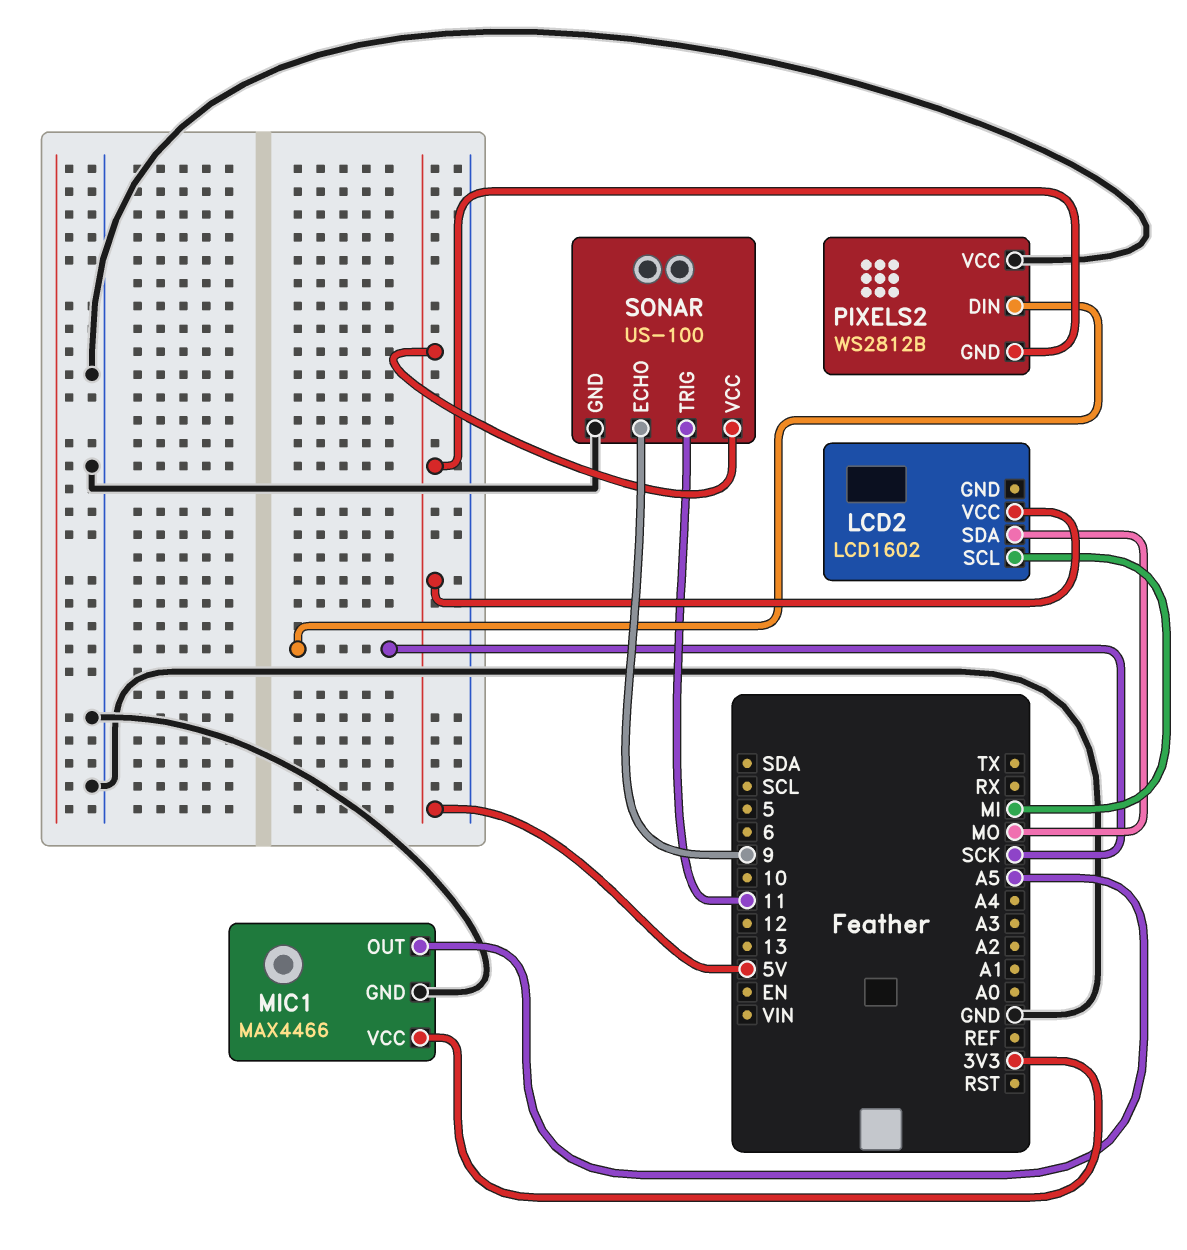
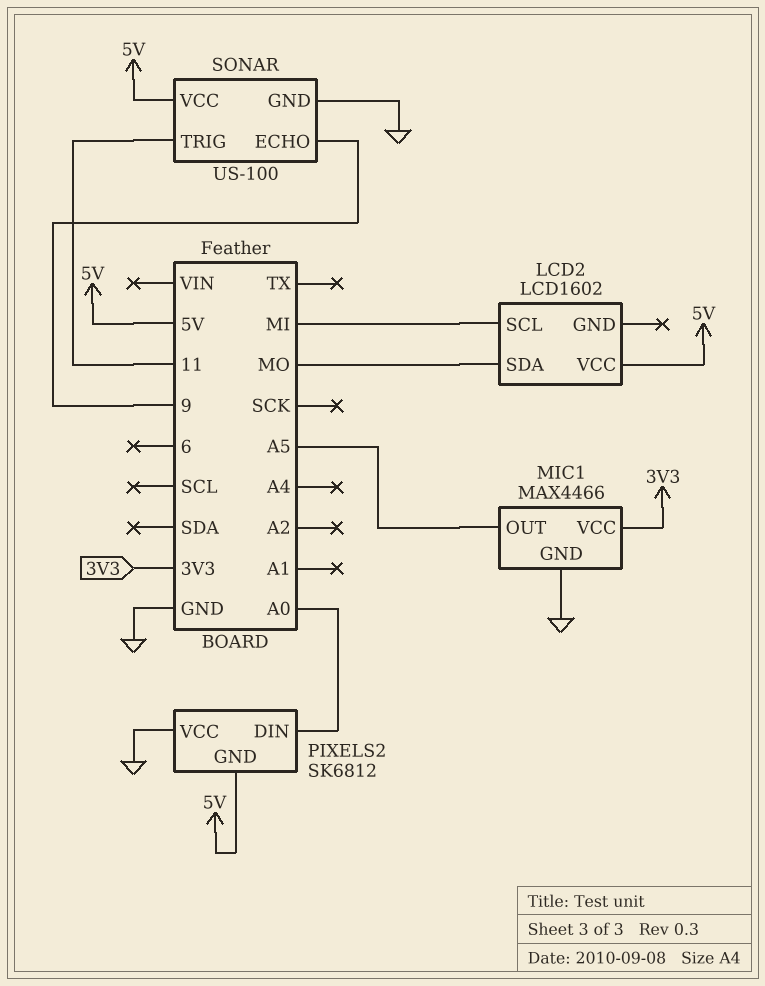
PIXELS2: WS2812B -> SK6812
PIXELS2 pin DIN: SCK -> A0

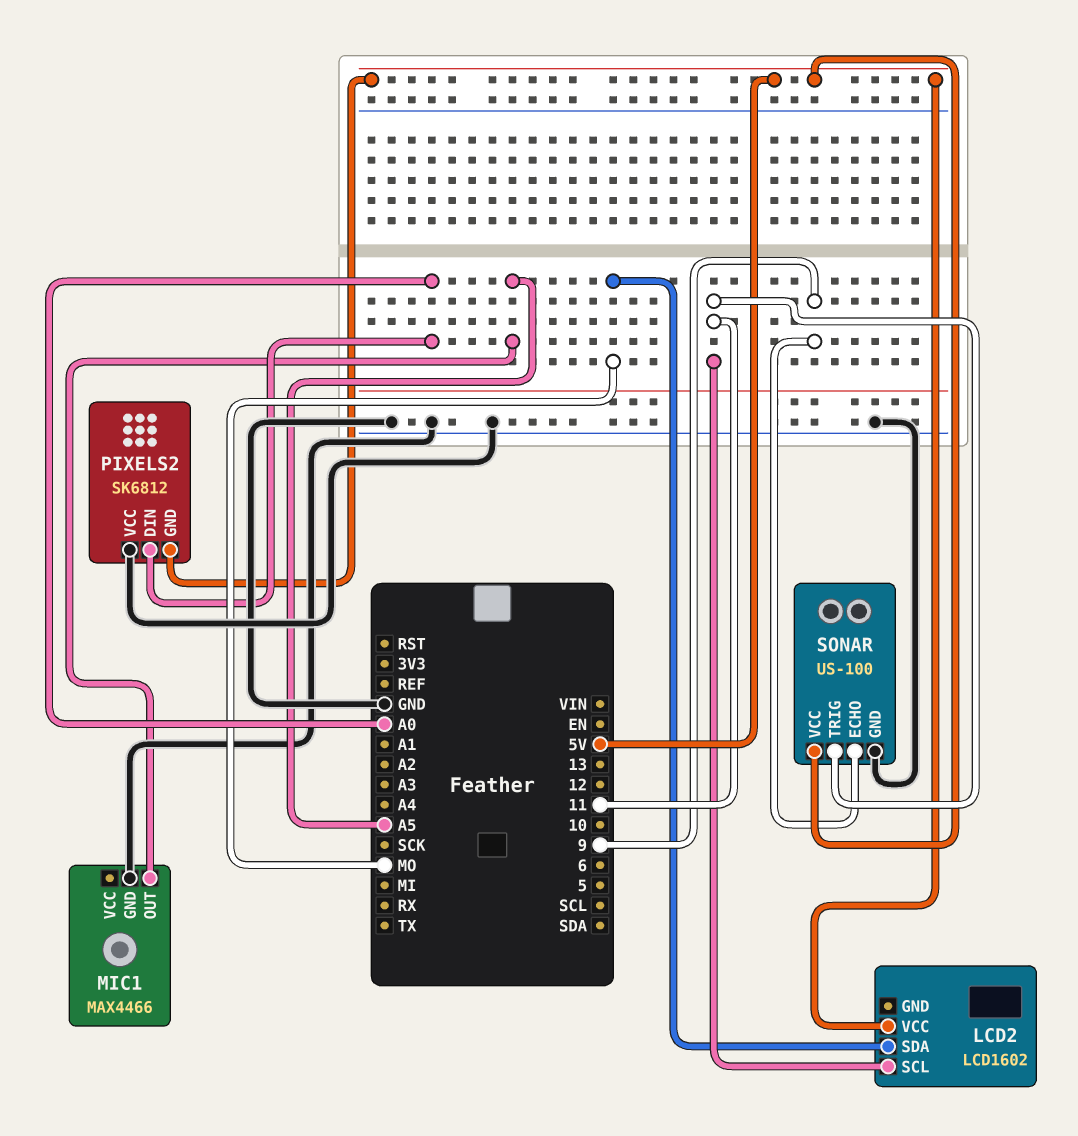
LCD2 pin SCL: MI -> 11
MIC1 pin VCC: 3V3 -> none

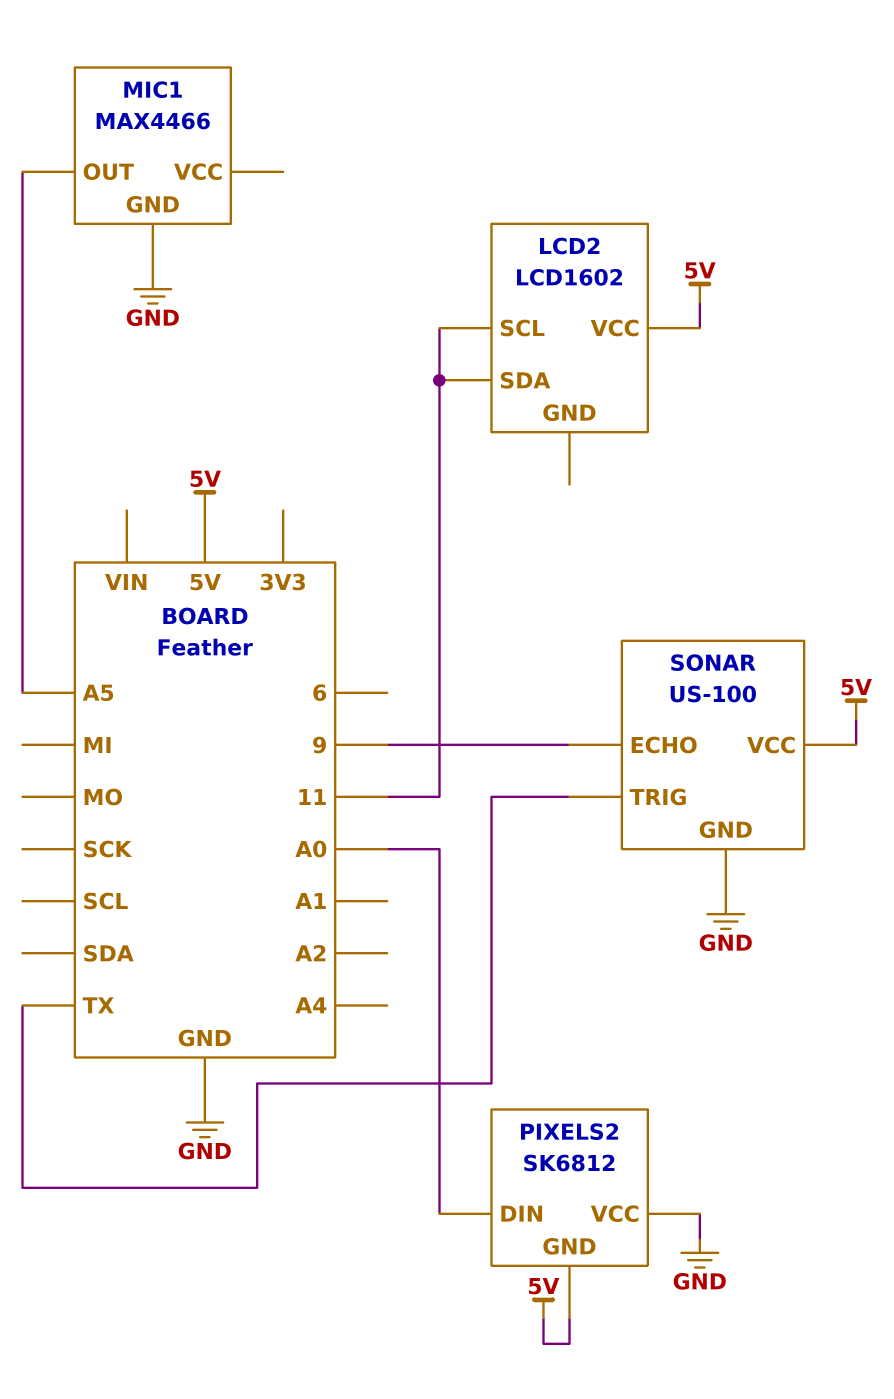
LCD2 pin SDA: MO -> 11
SONAR pin TRIG: 11 -> TX

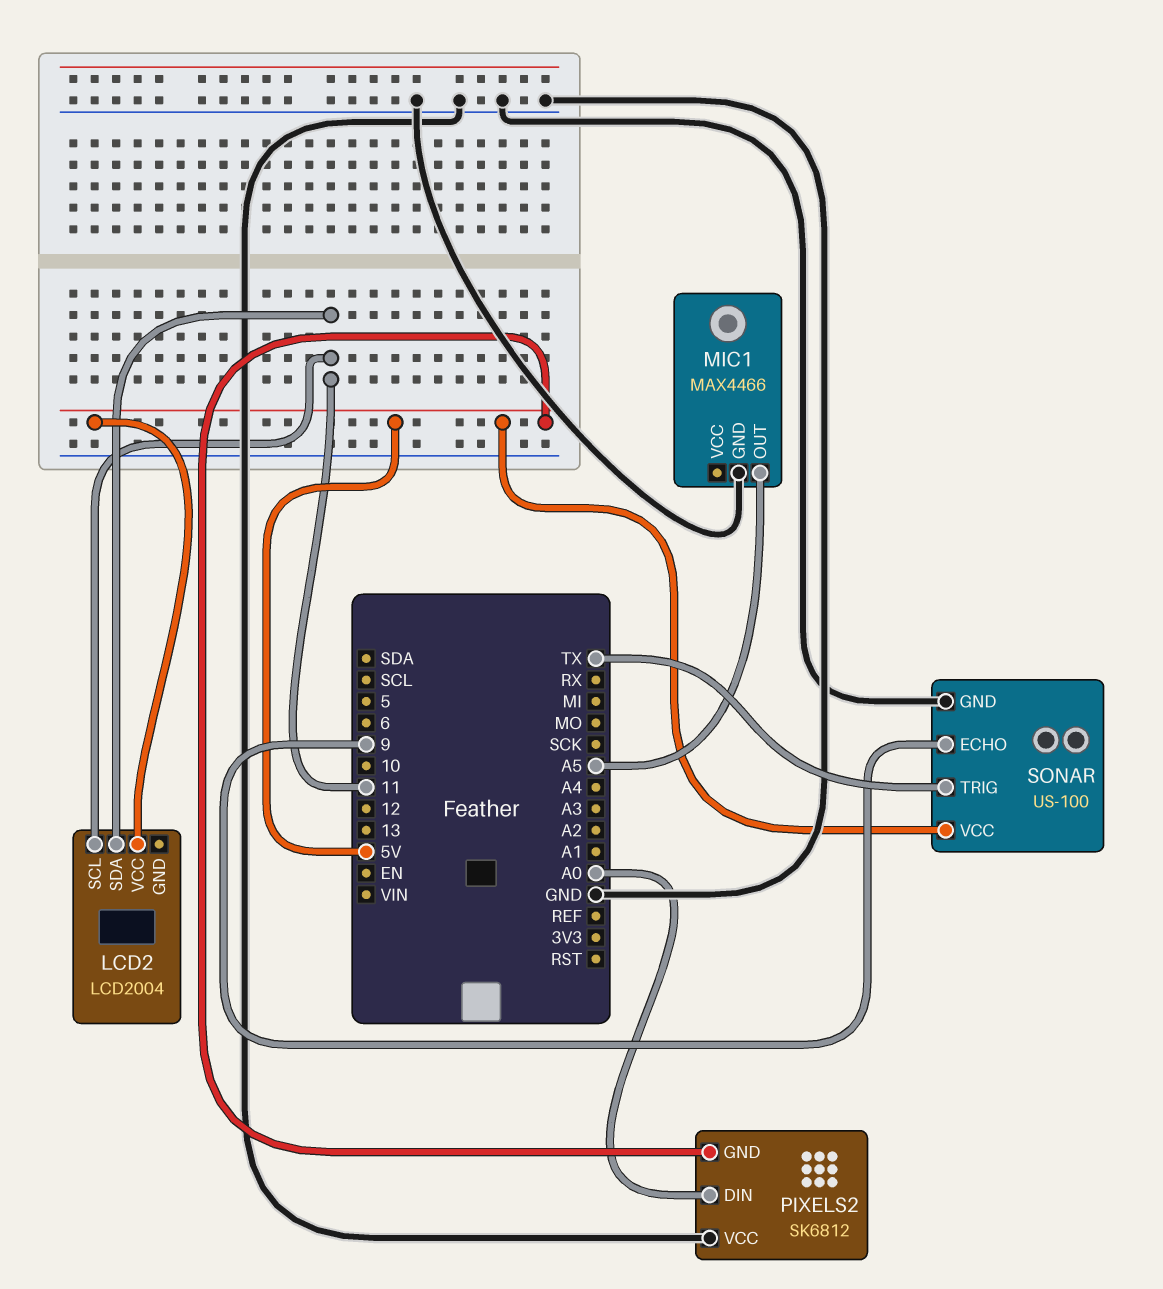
LCD2: LCD1602 -> LCD2004

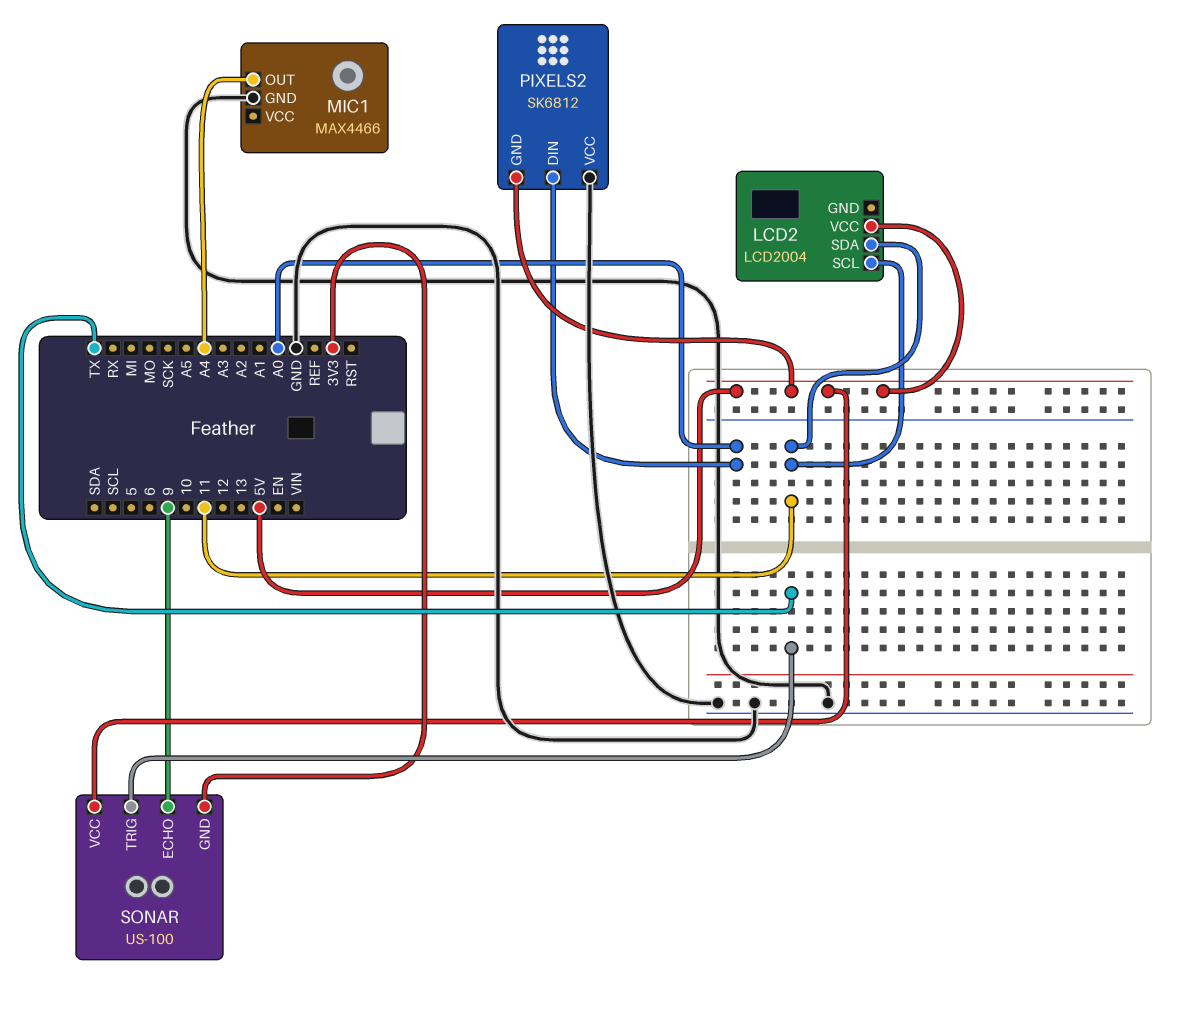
MIC1 pin OUT: A5 -> A4
SONAR pin GND: GND -> 3V3

